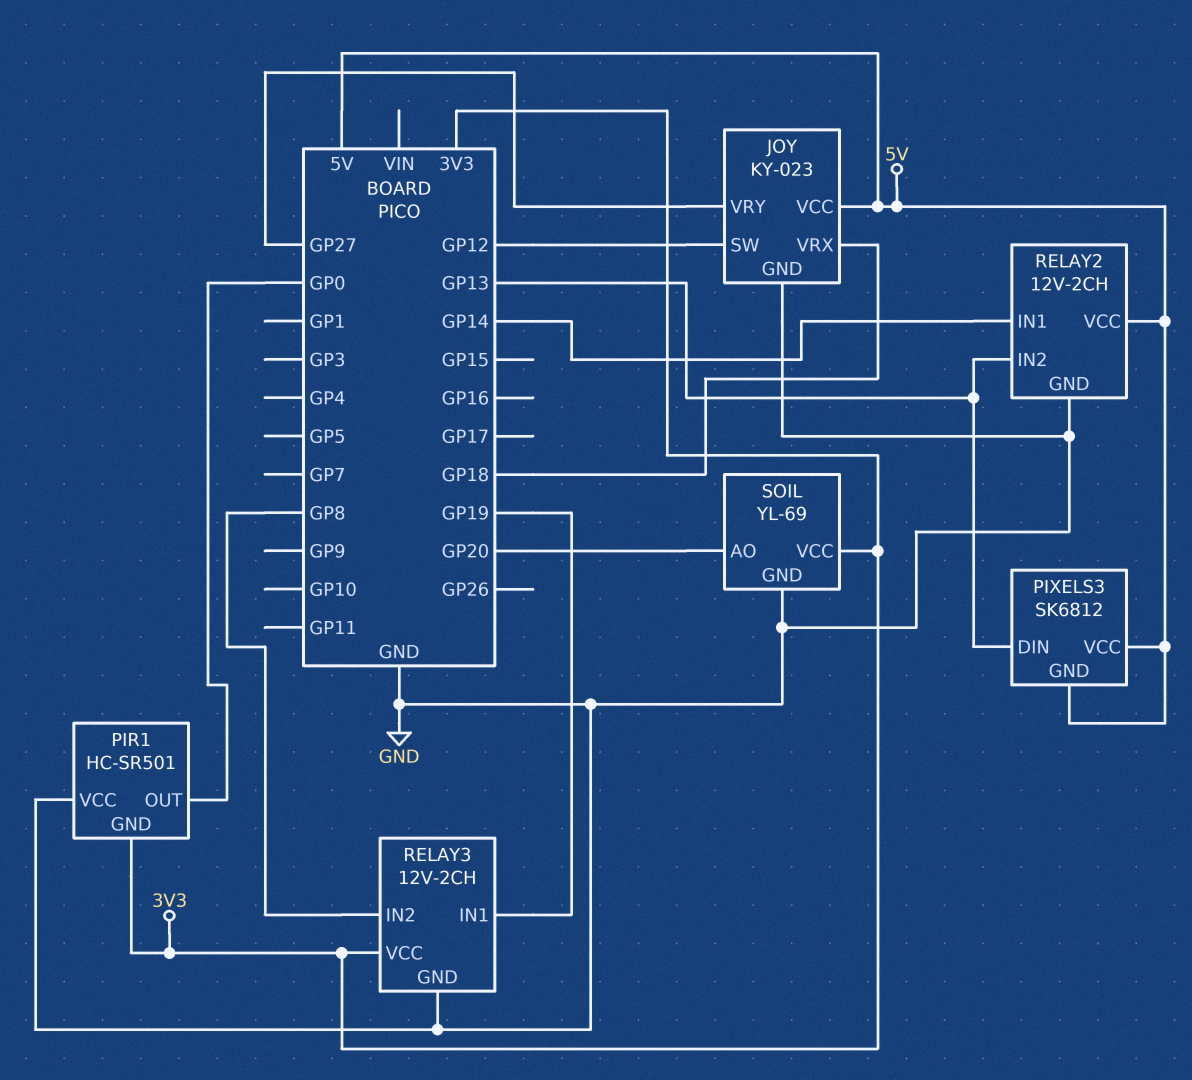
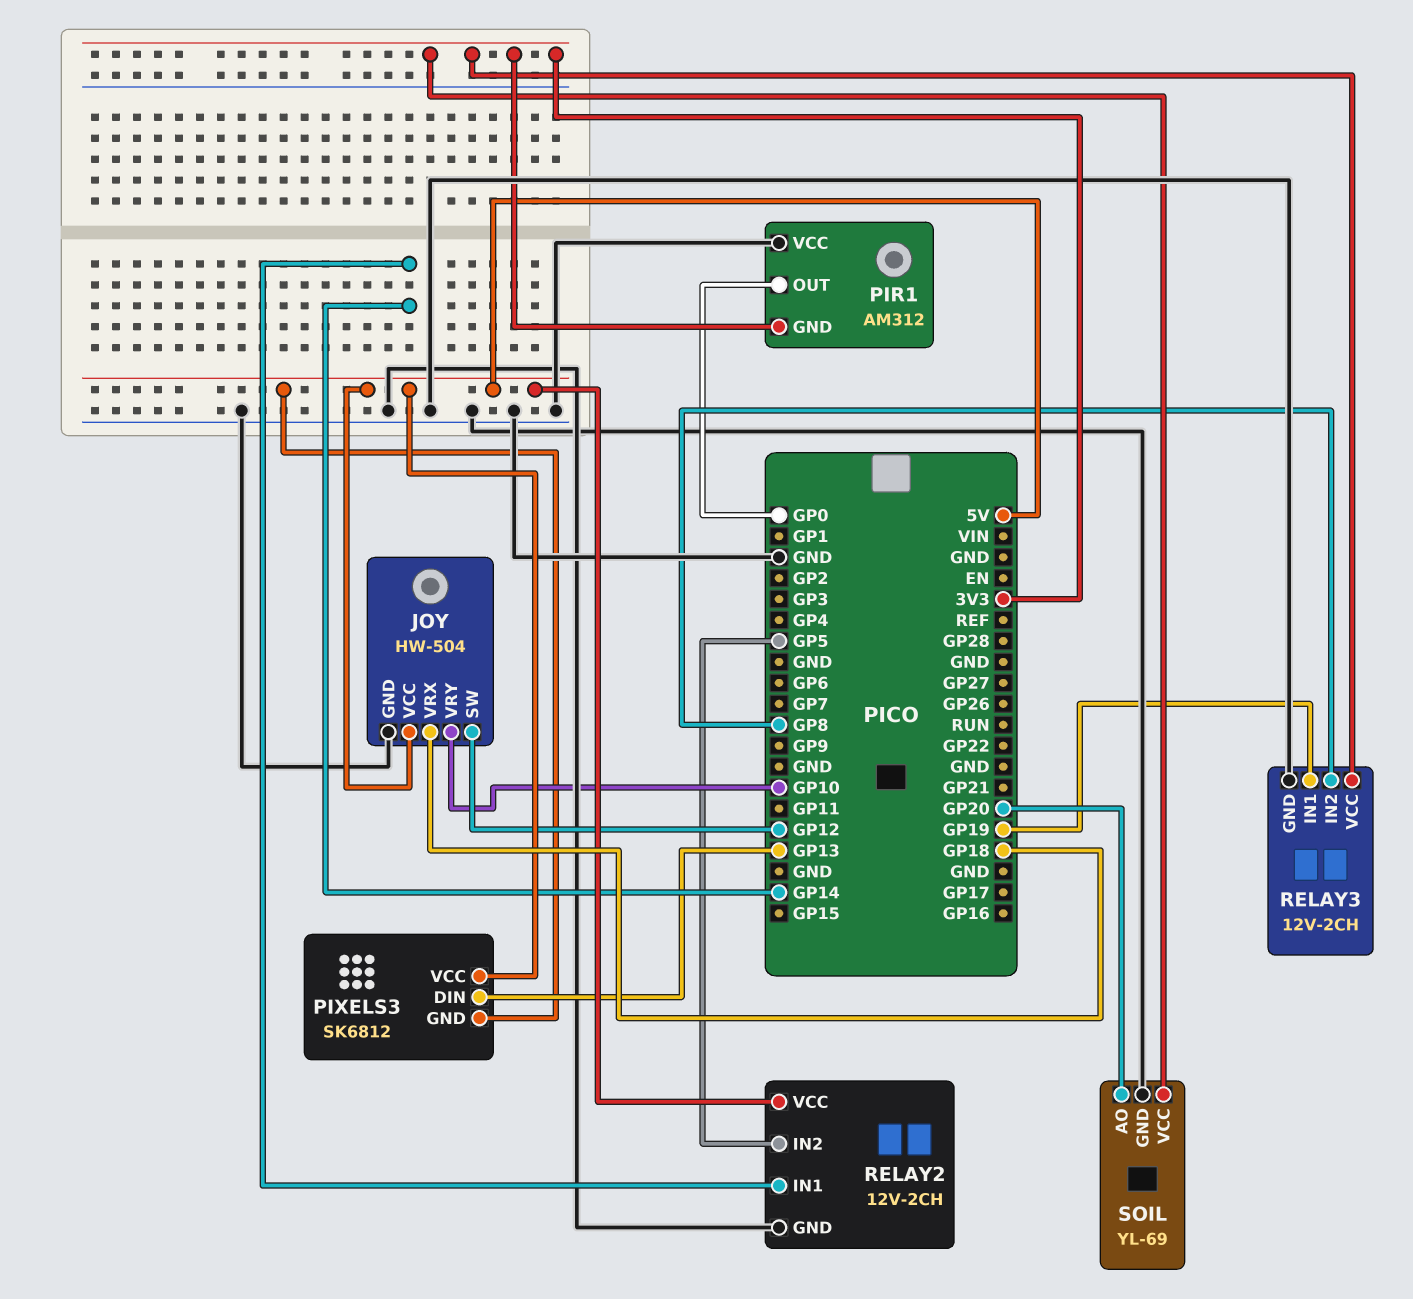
JOY: KY-023 -> HW-504
JOY pin VRY: GP27 -> GP10
PIR1: HC-SR501 -> AM312
RELAY2 pin IN2: GP13 -> GP5

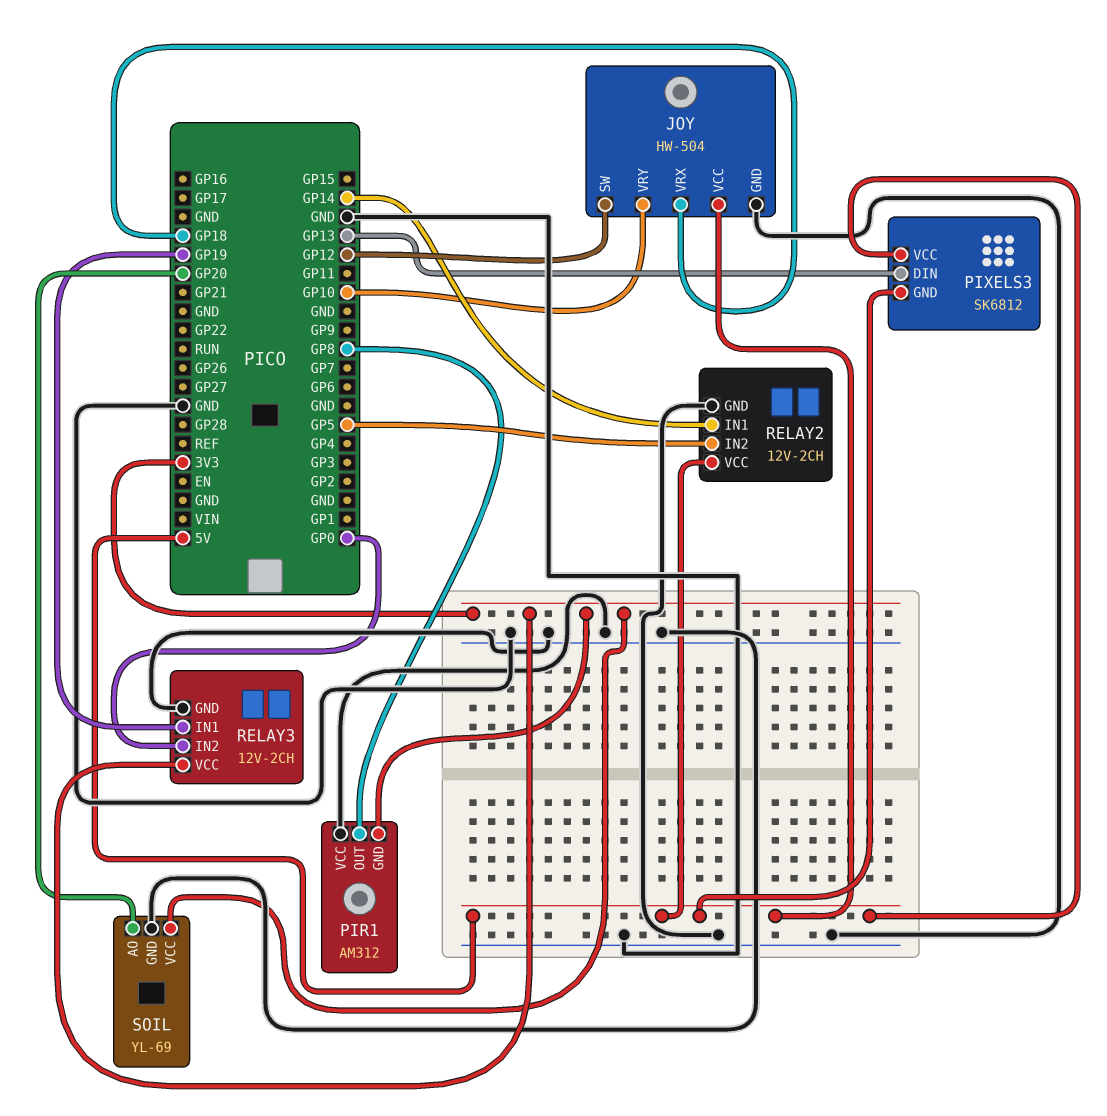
PIR1 pin OUT: GP0 -> GP8
RELAY3 pin IN2: GP8 -> GP0

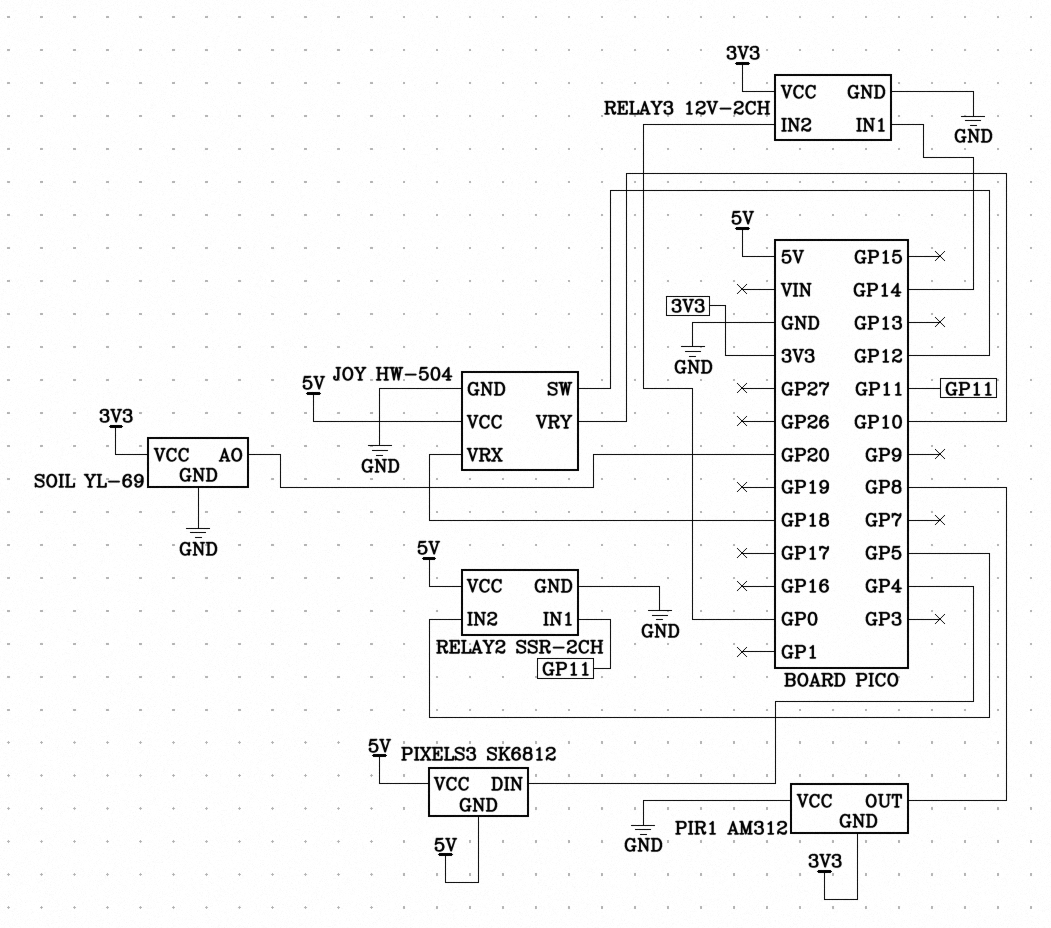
PIXELS3 pin DIN: GP13 -> GP4
RELAY2: 12V-2CH -> SSR-2CH
RELAY2 pin IN1: GP14 -> GP11
RELAY3 pin IN1: GP19 -> GP14

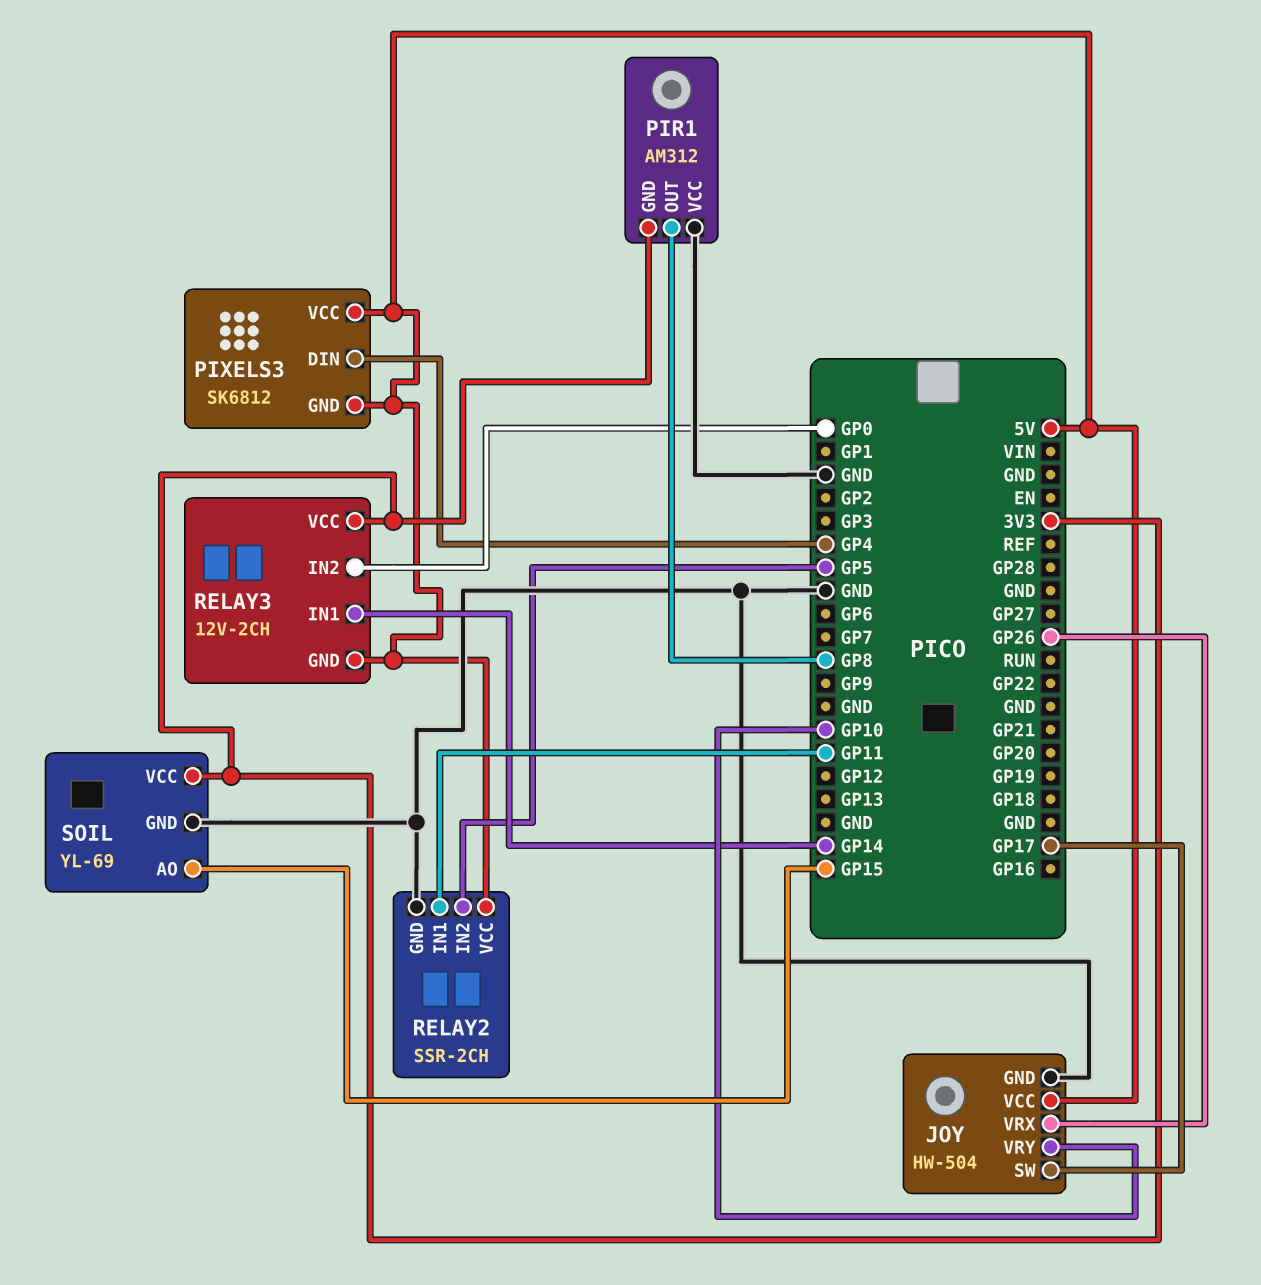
JOY pin SW: GP12 -> GP17
JOY pin VRX: GP18 -> GP26
RELAY3 pin GND: GND -> 5V
SOIL pin AO: GP20 -> GP15

